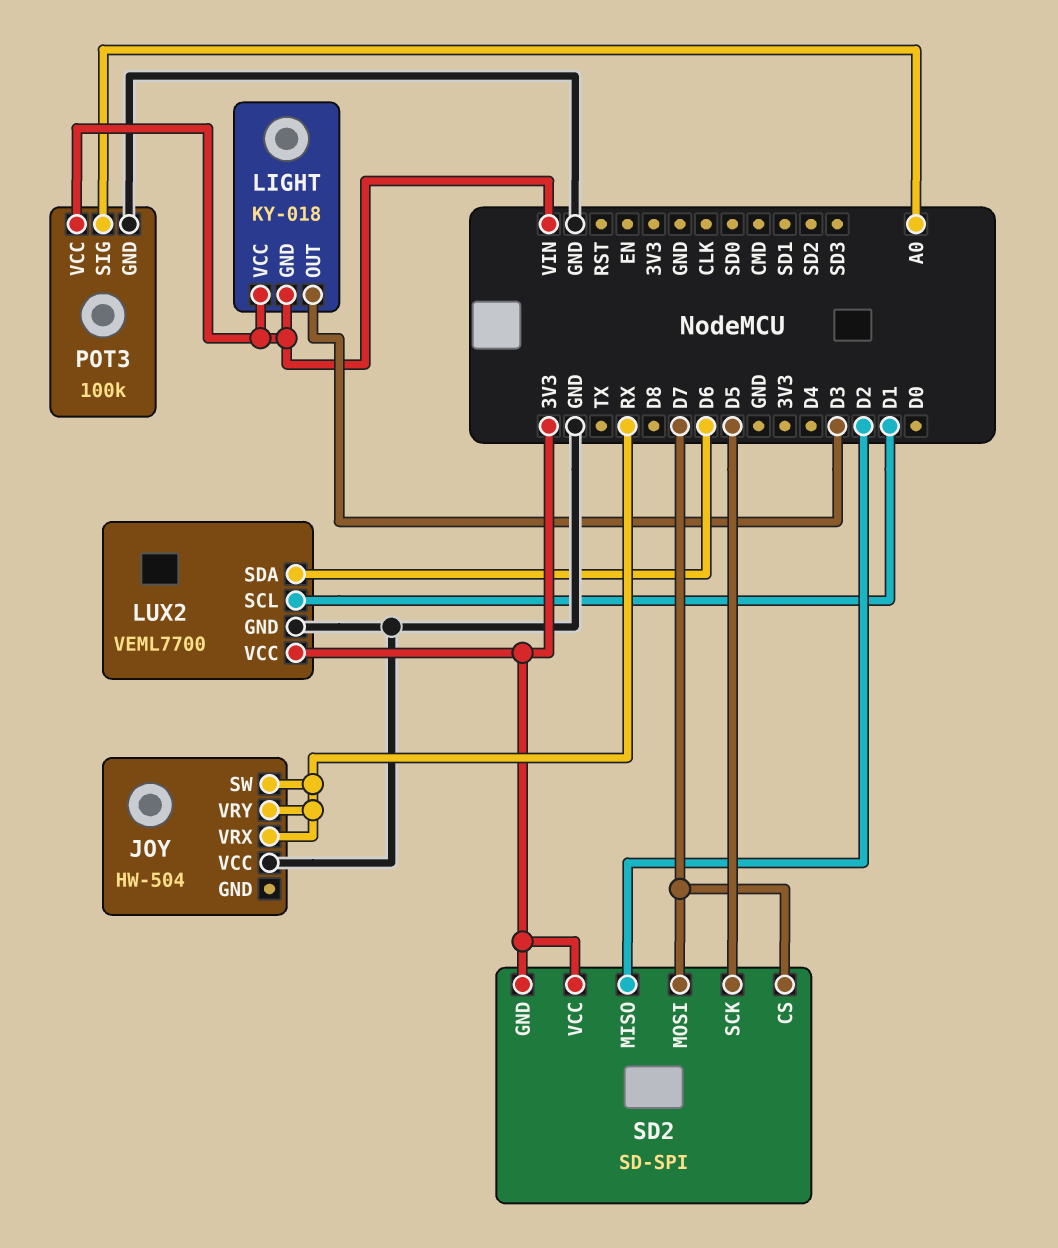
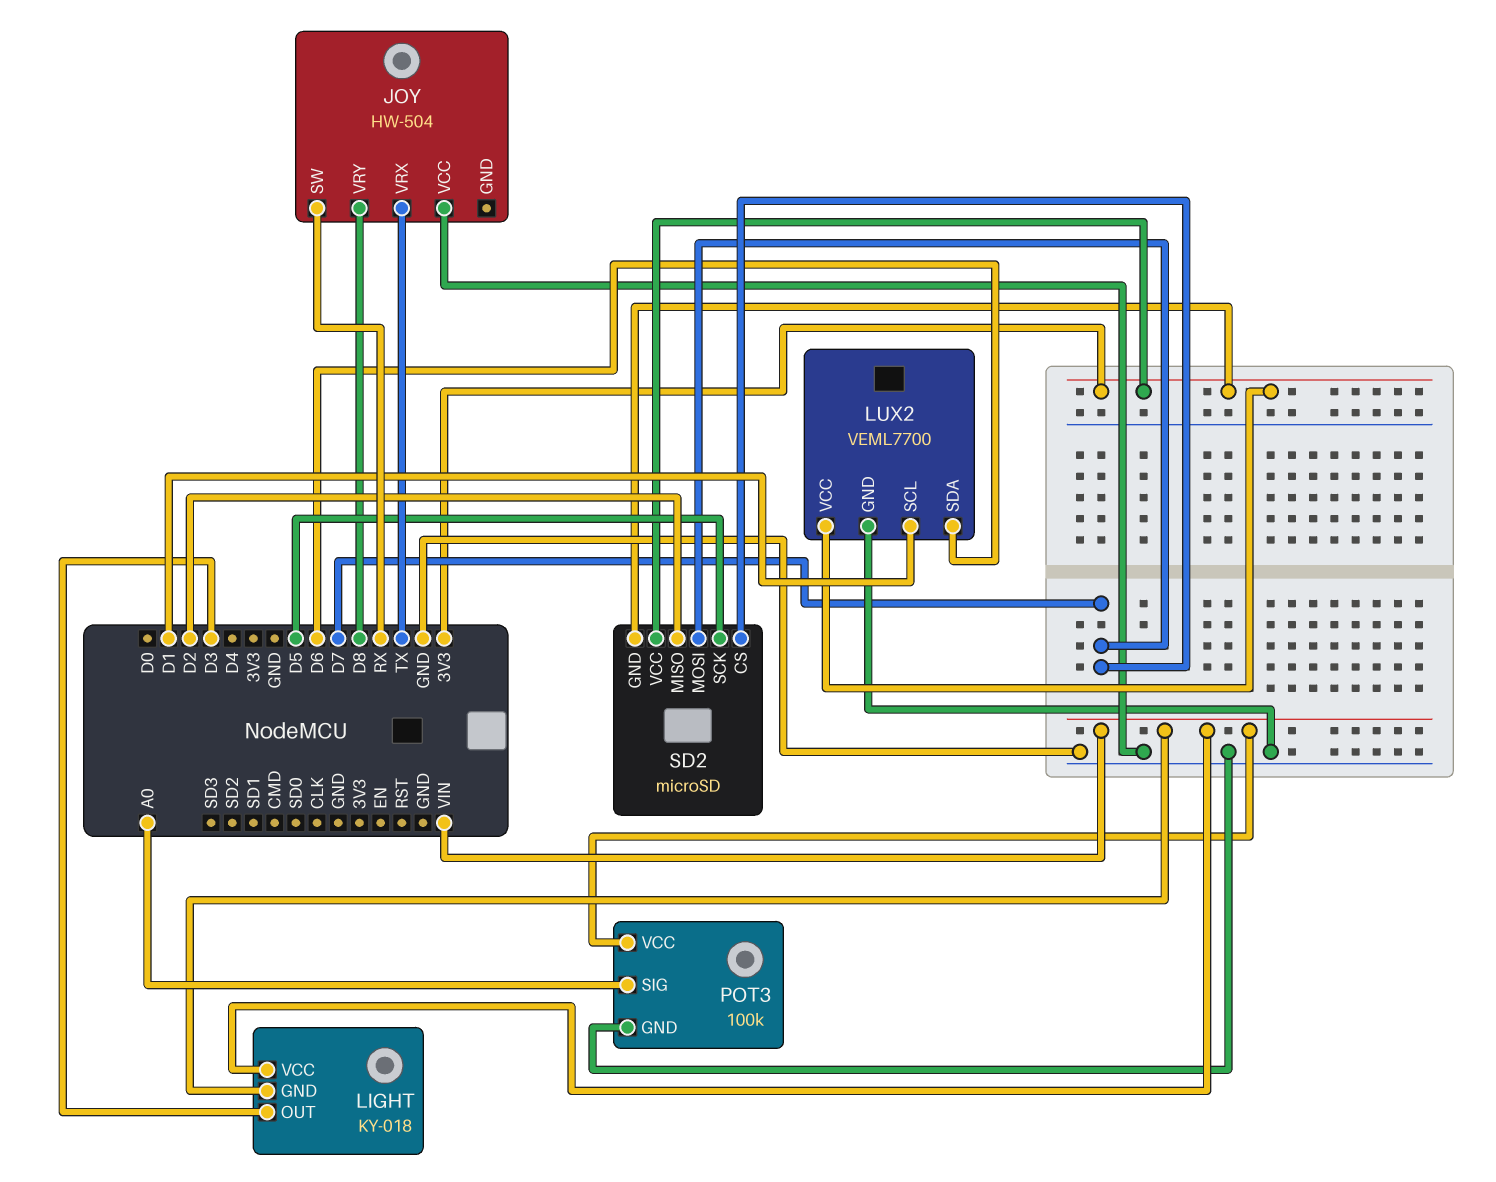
JOY pin VRX: RX -> TX
JOY pin VRY: RX -> D8
SD2: SD-SPI -> microSD

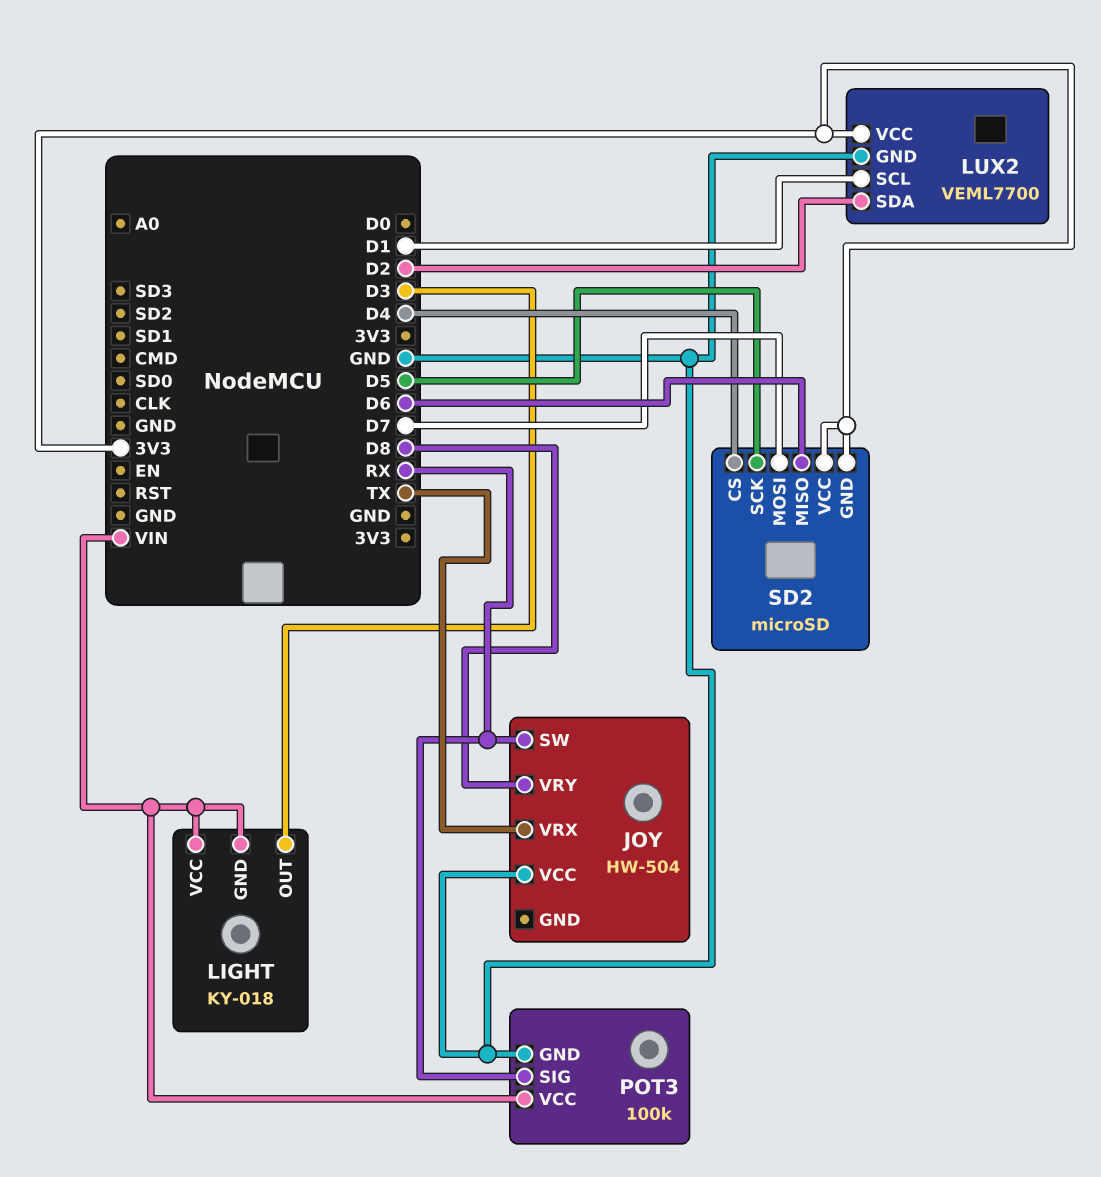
LUX2 pin SDA: D6 -> D2
POT3 pin SIG: A0 -> RX
SD2 pin CS: D7 -> D4
SD2 pin MISO: D2 -> D6

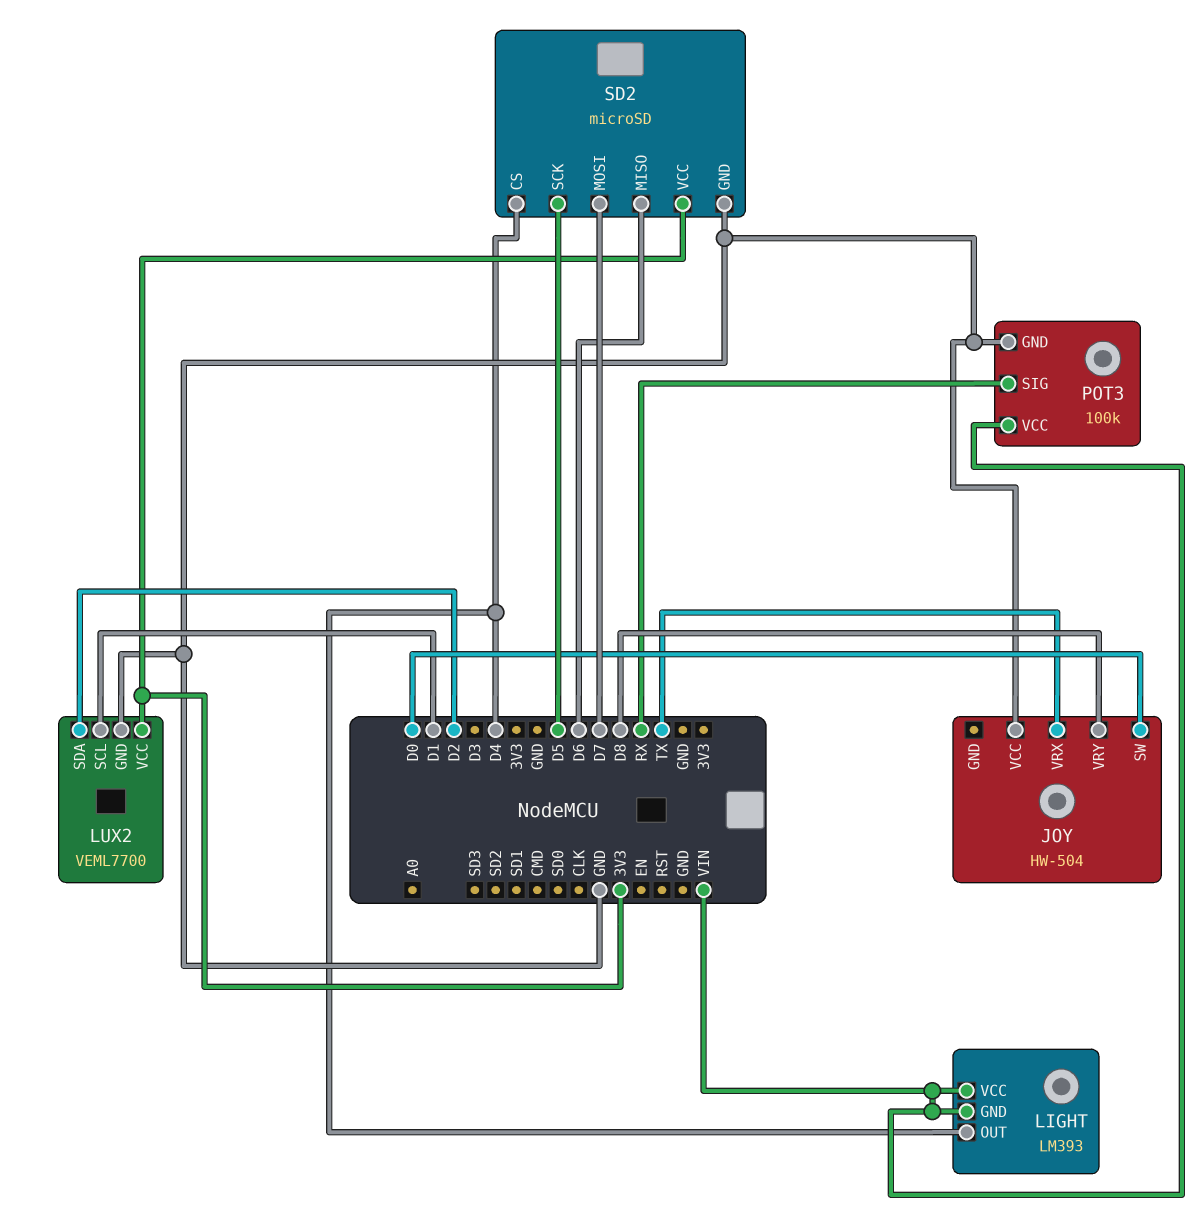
JOY pin SW: RX -> D0
LIGHT: KY-018 -> LM393
LIGHT pin OUT: D3 -> D4
SD2 pin GND: 3V3 -> GND

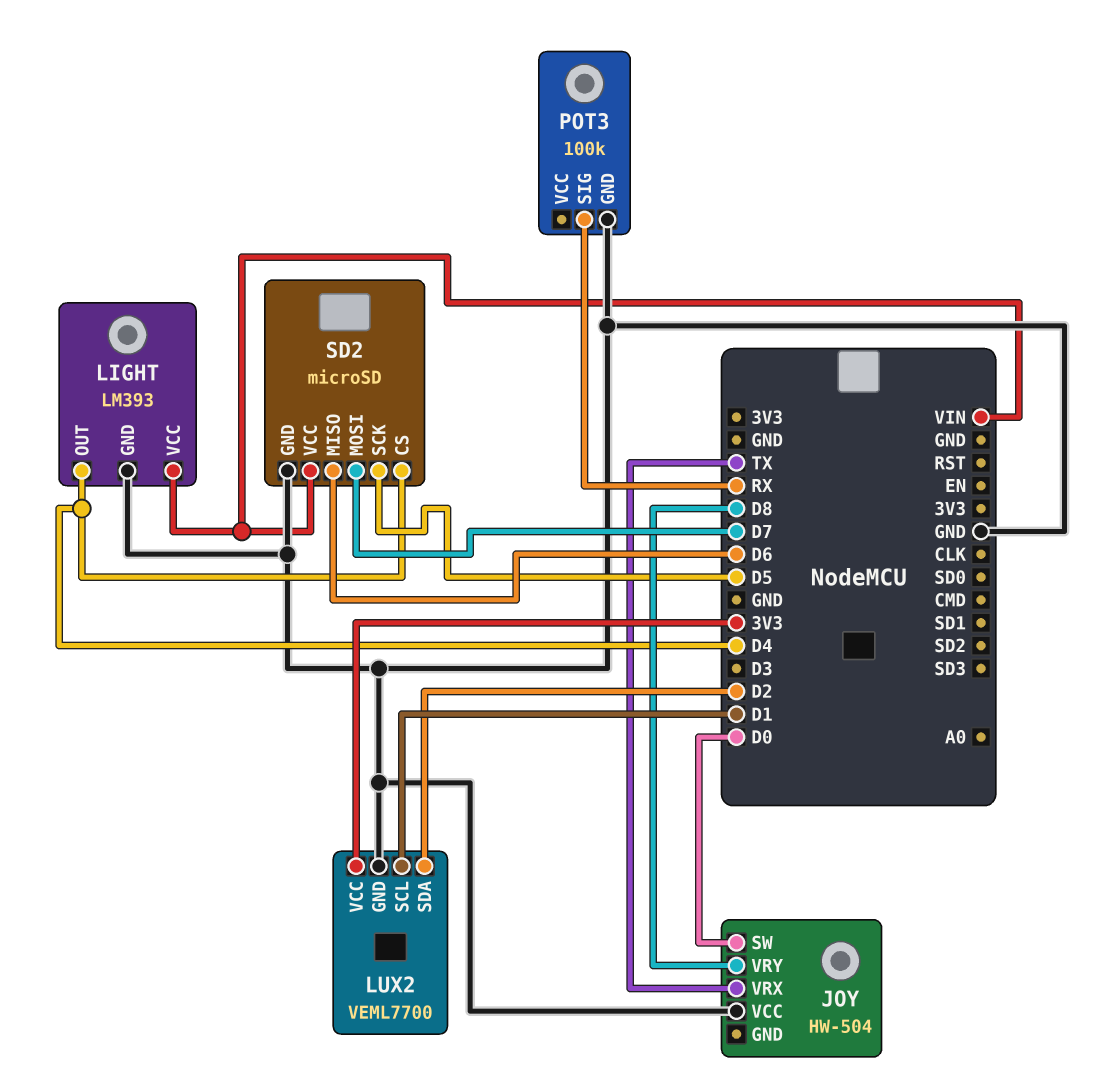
LIGHT pin GND: VIN -> GND
POT3 pin VCC: VIN -> none
SD2 pin VCC: 3V3 -> VIN

